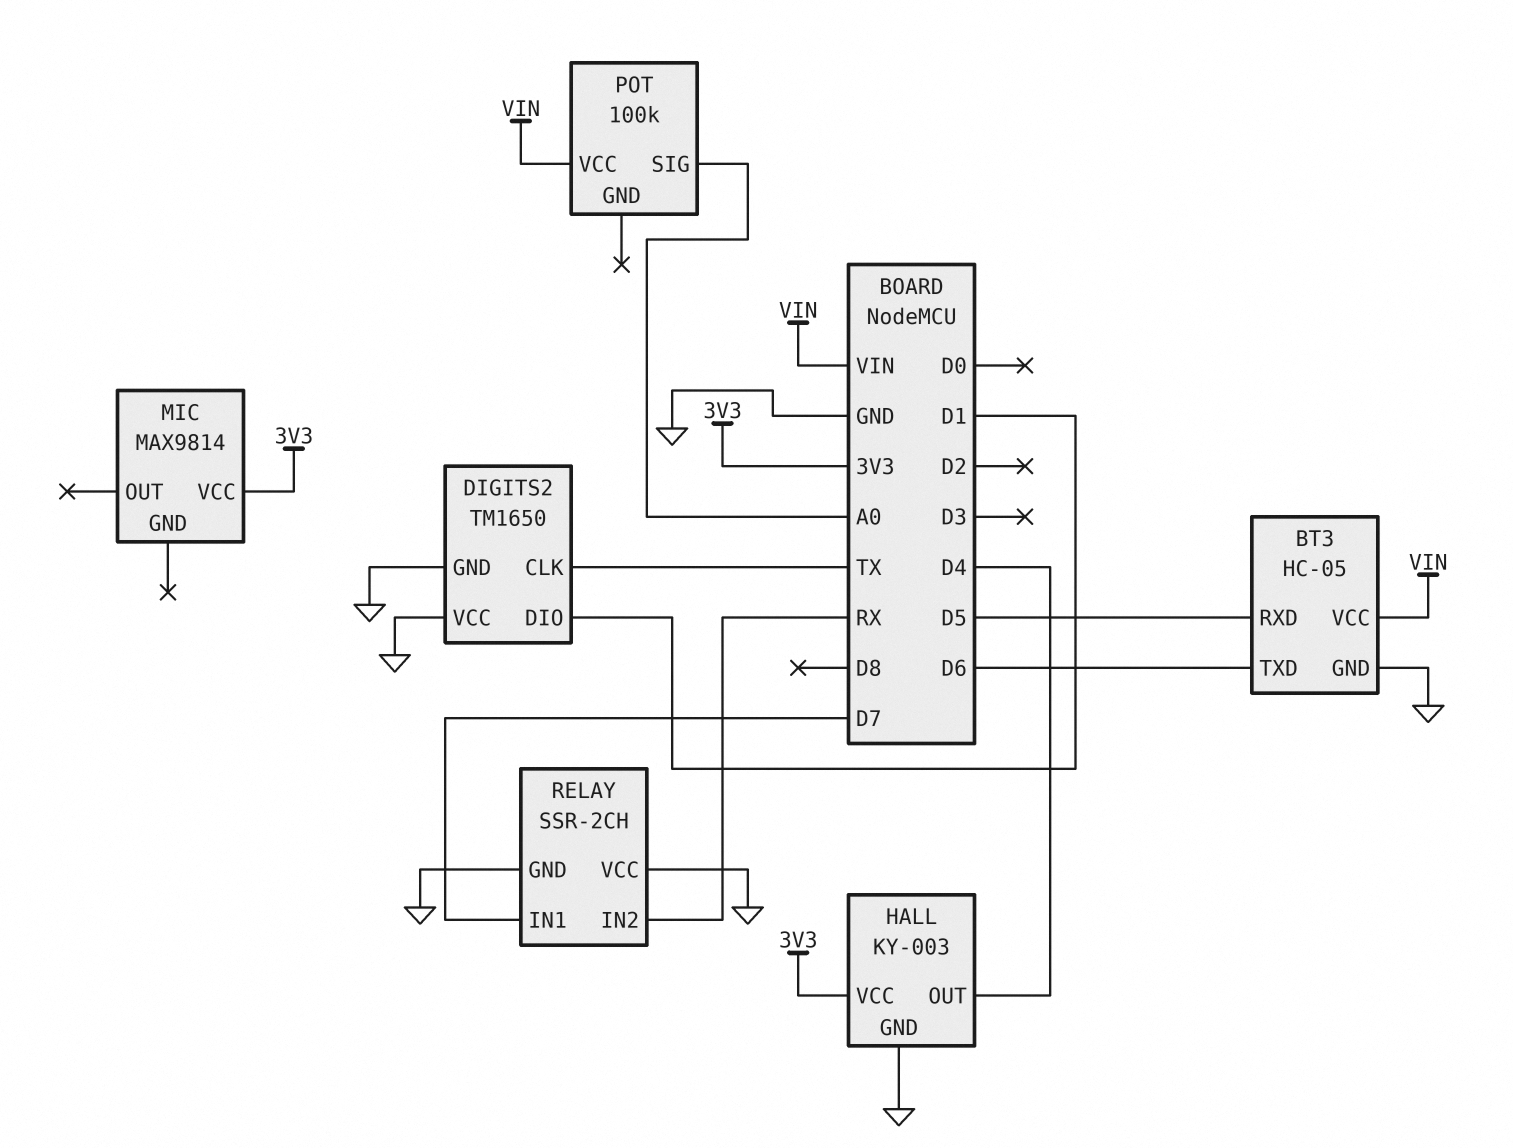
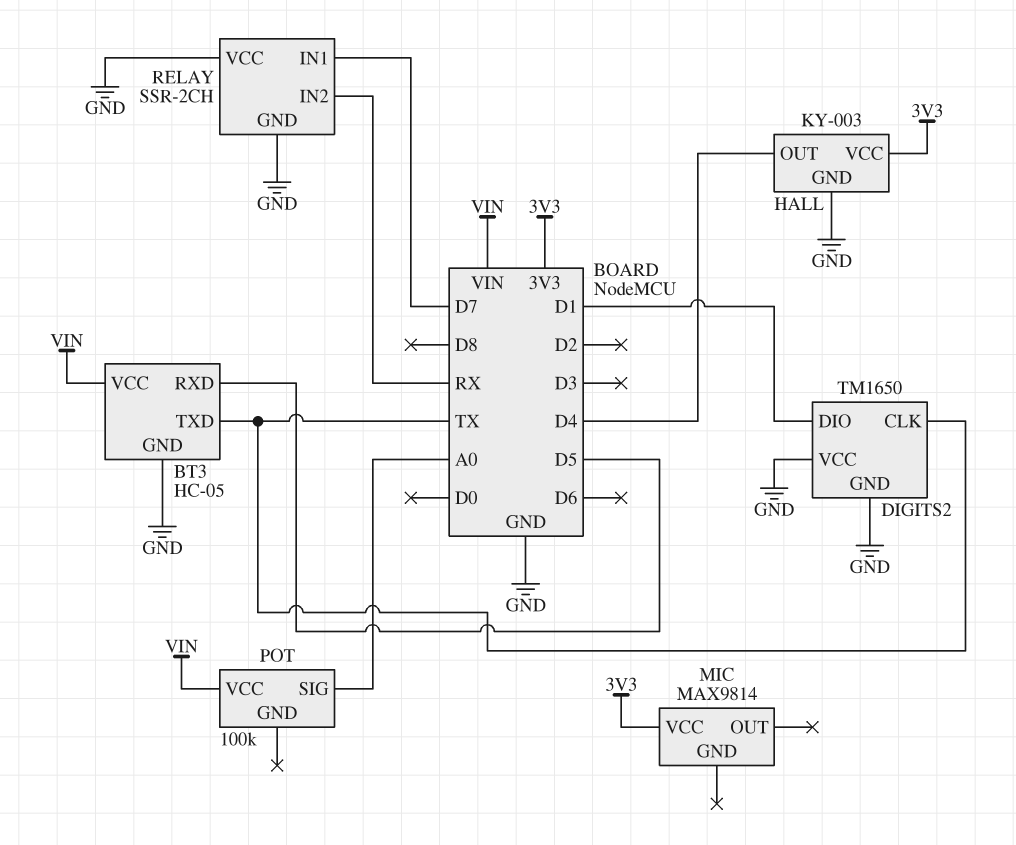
BT3 pin TXD: D6 -> TX

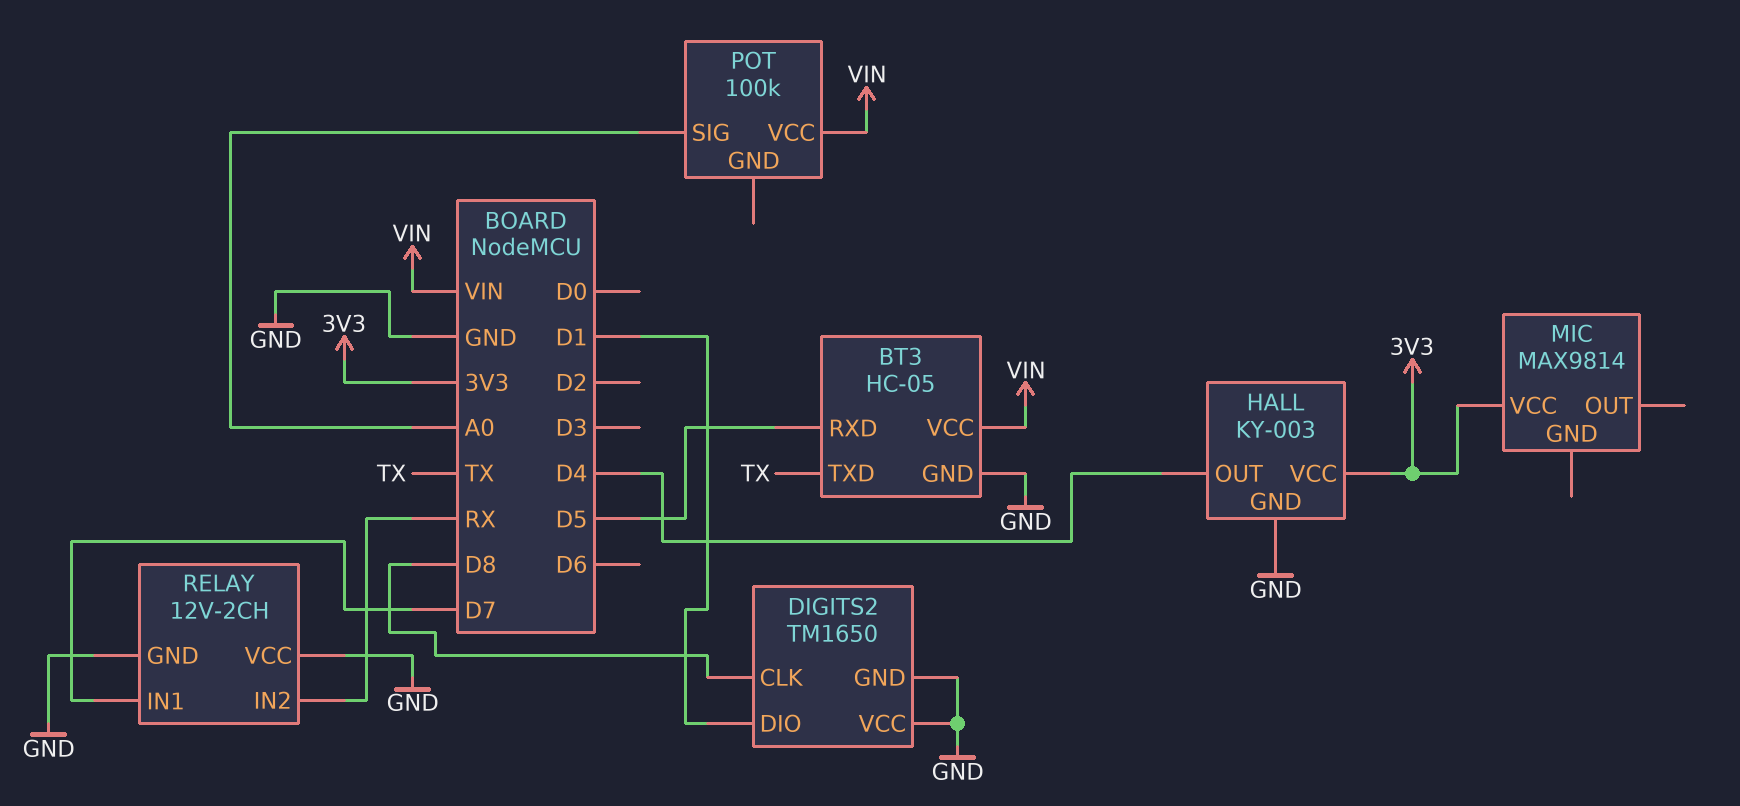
DIGITS2 pin CLK: TX -> D8
RELAY: SSR-2CH -> 12V-2CH

